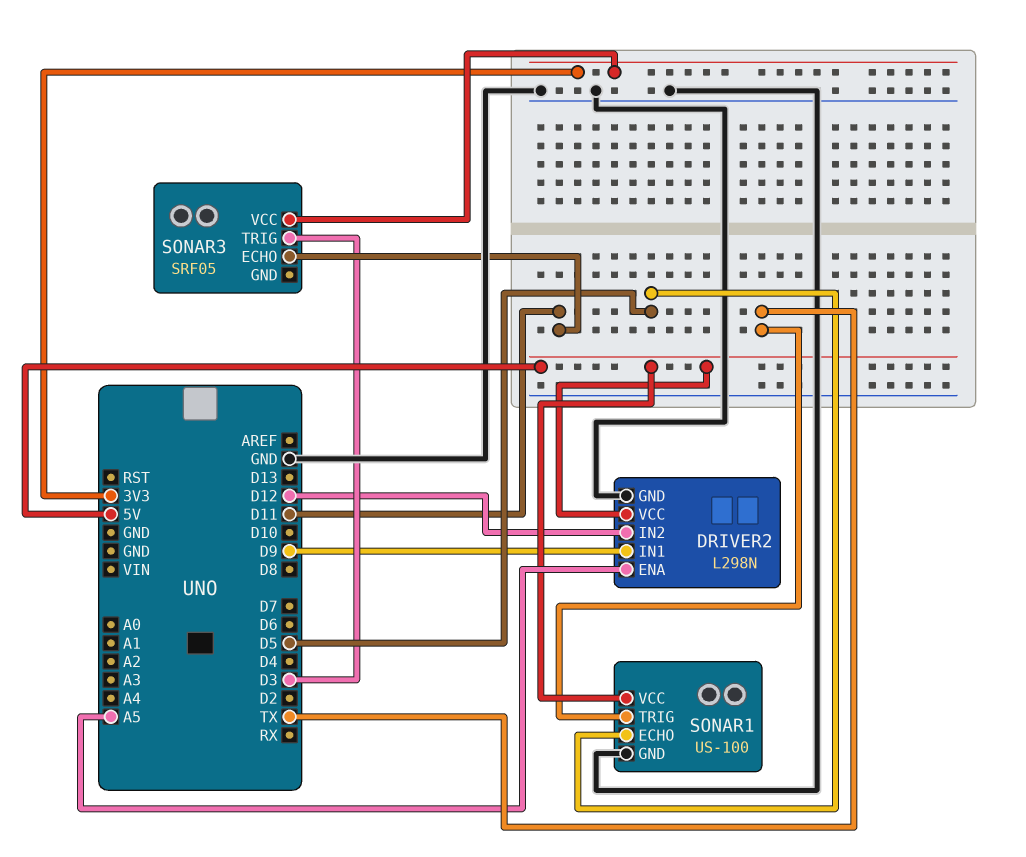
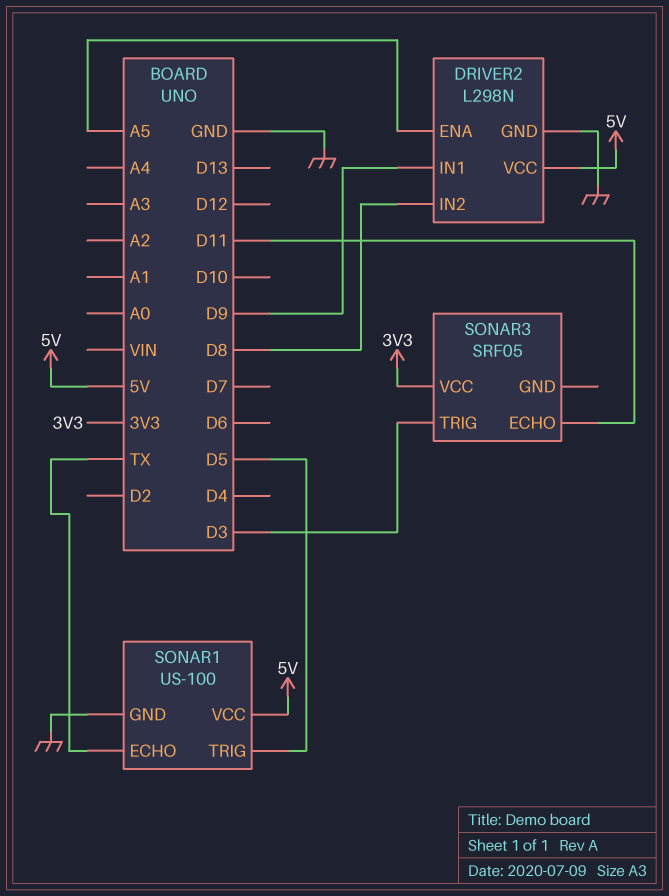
DRIVER2 pin IN2: D12 -> D8
SONAR1 pin ECHO: D5 -> TX
SONAR1 pin TRIG: TX -> D5

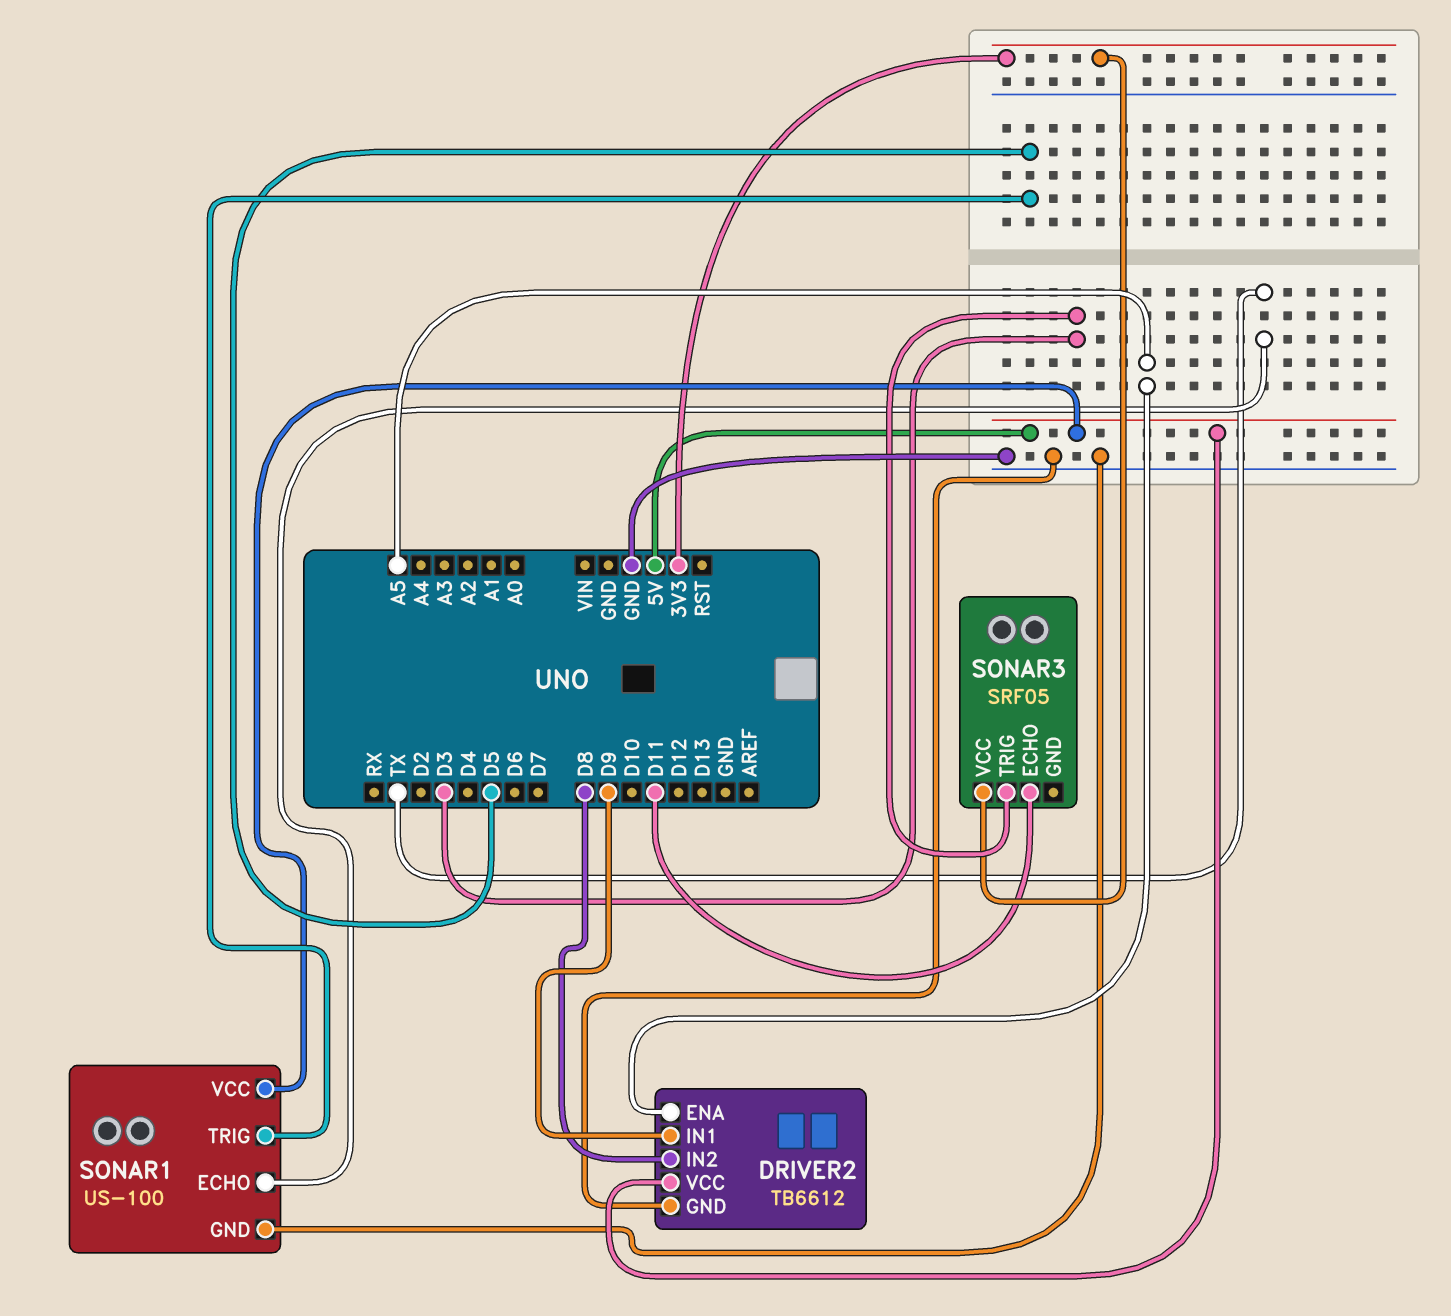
DRIVER2: L298N -> TB6612

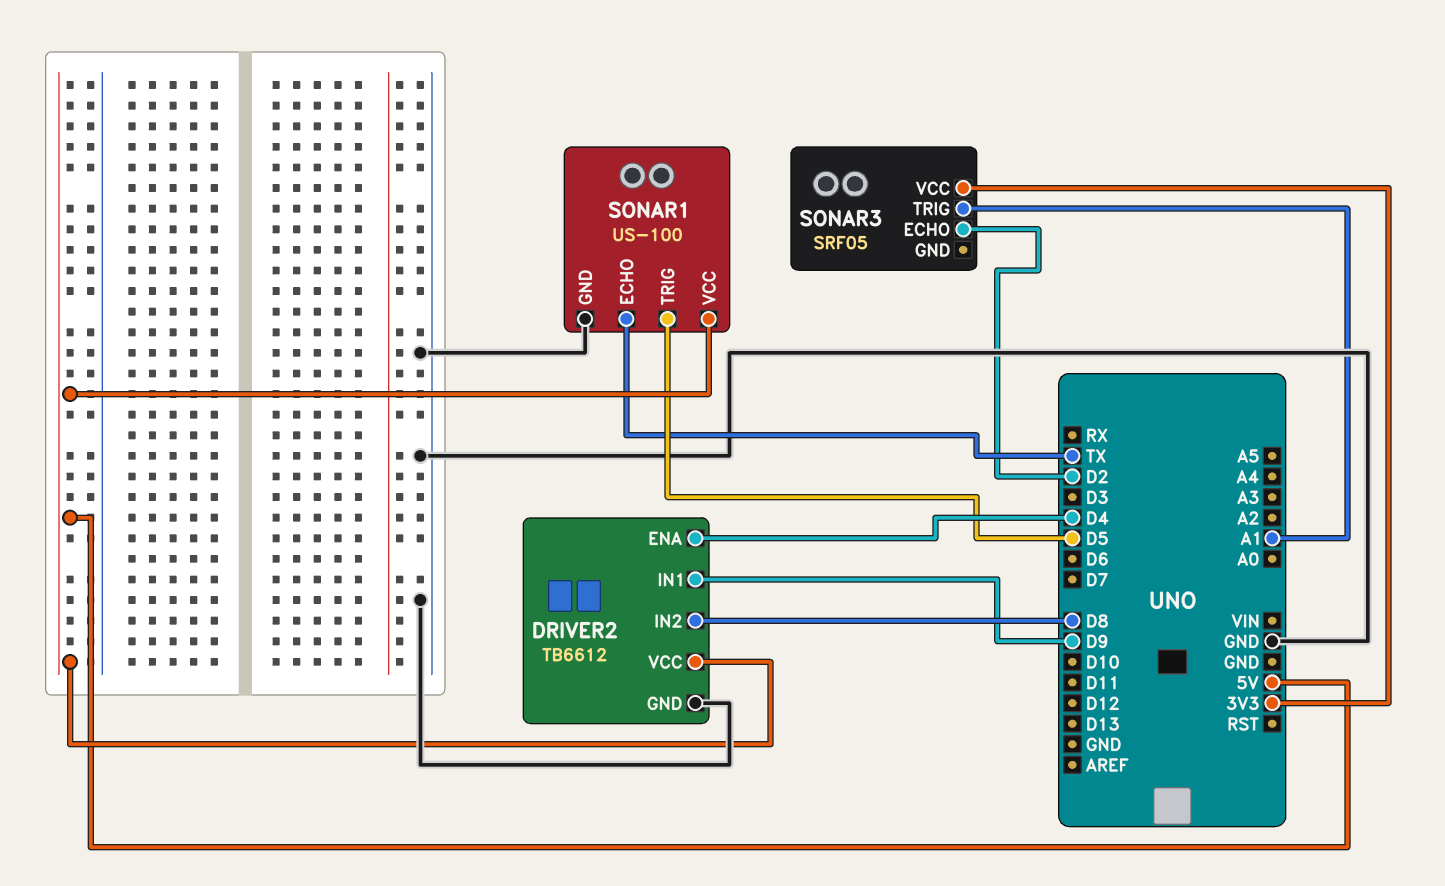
DRIVER2 pin ENA: A5 -> D4
SONAR3 pin ECHO: D11 -> D2
SONAR3 pin TRIG: D3 -> A1

